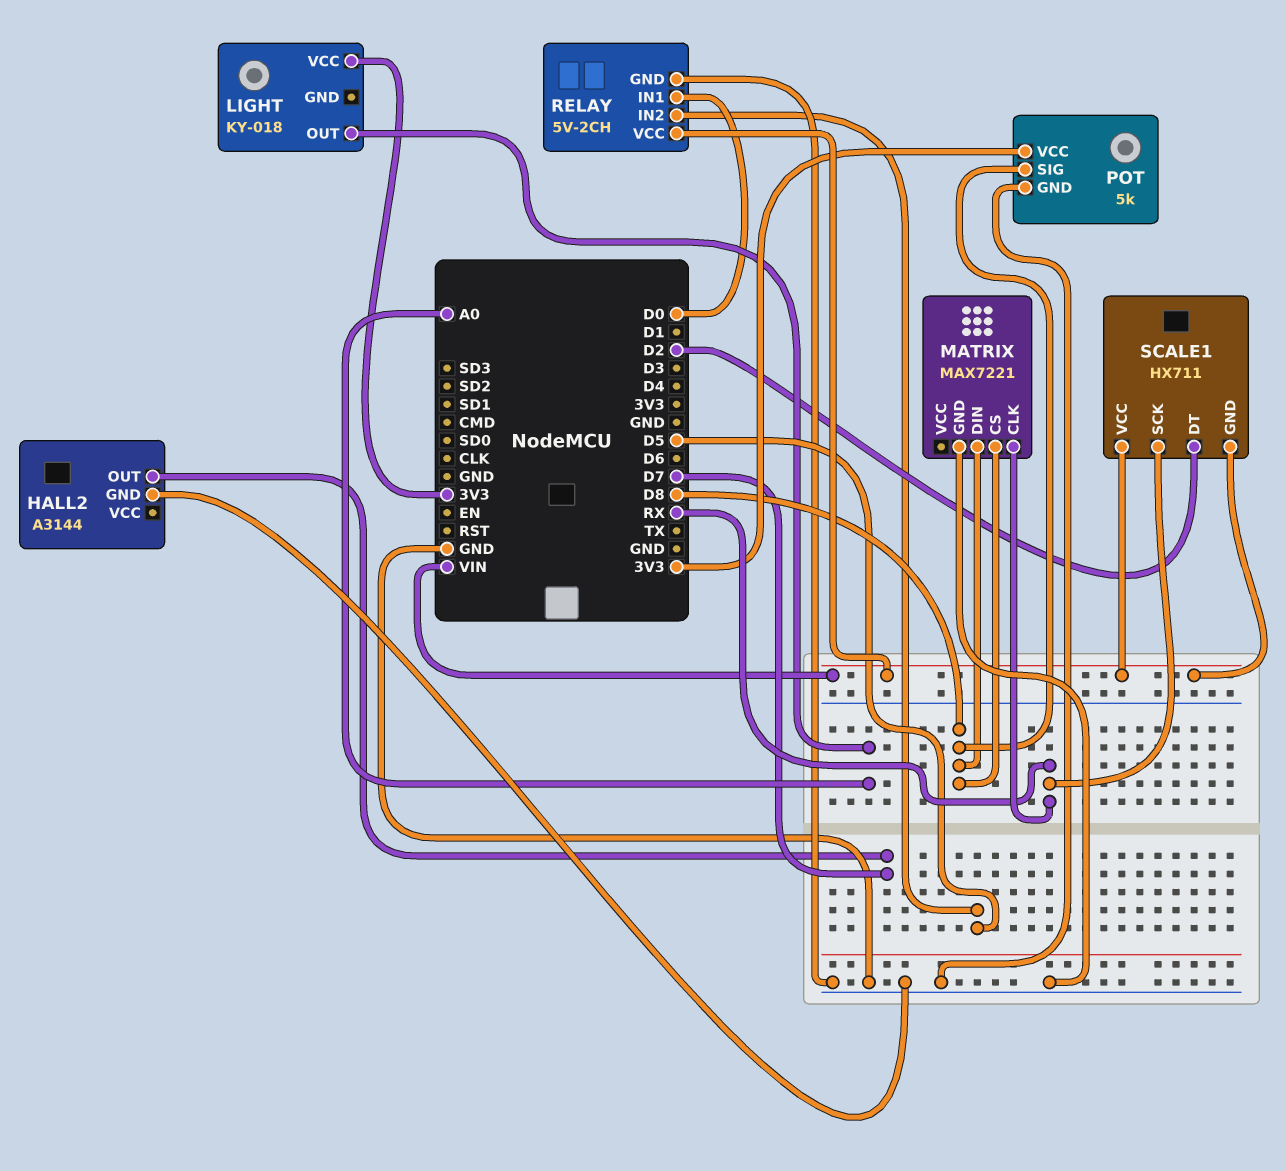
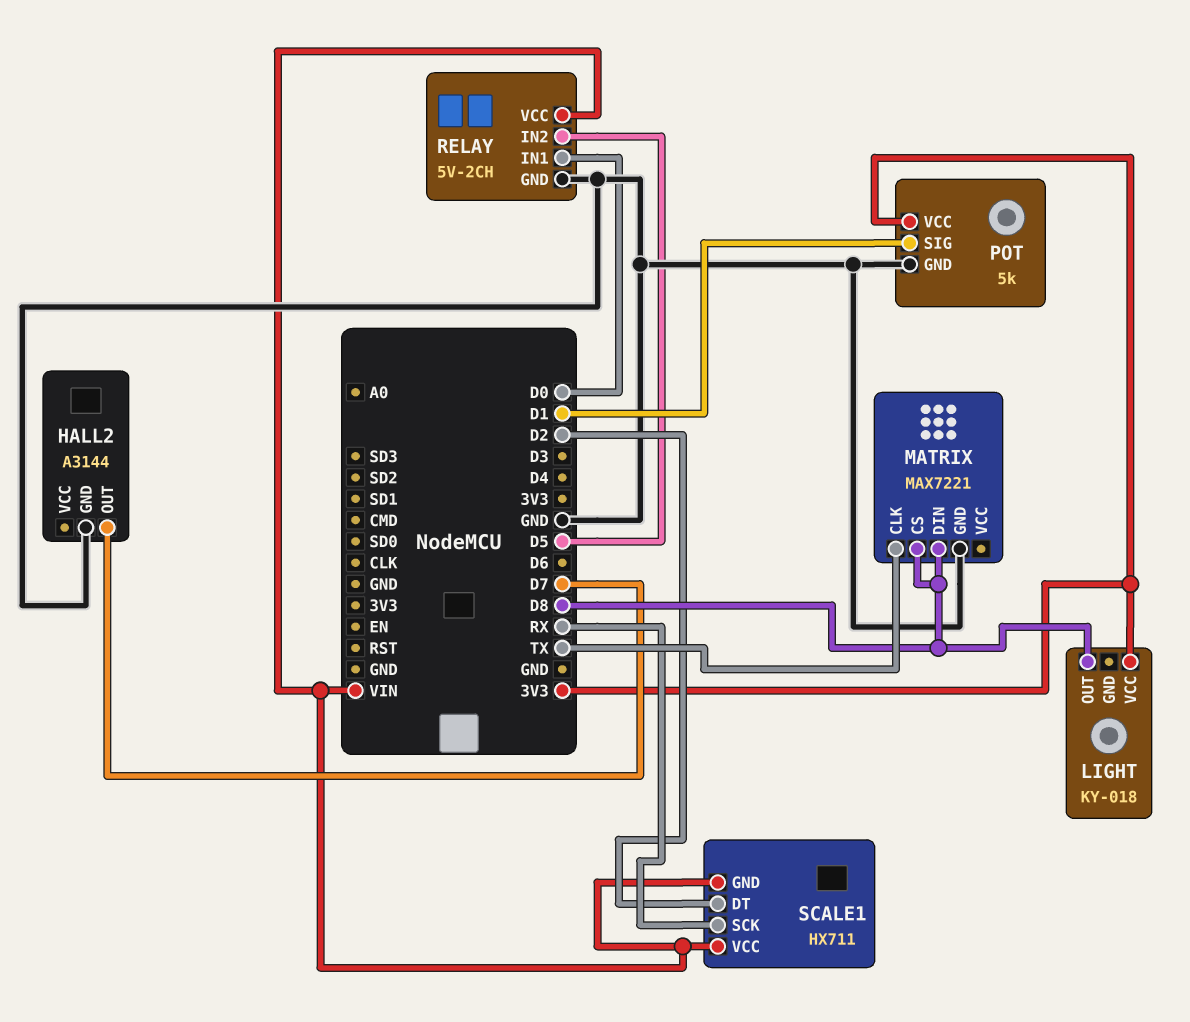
LIGHT pin OUT: A0 -> D8
MATRIX pin CLK: RX -> TX
POT pin SIG: D8 -> D1

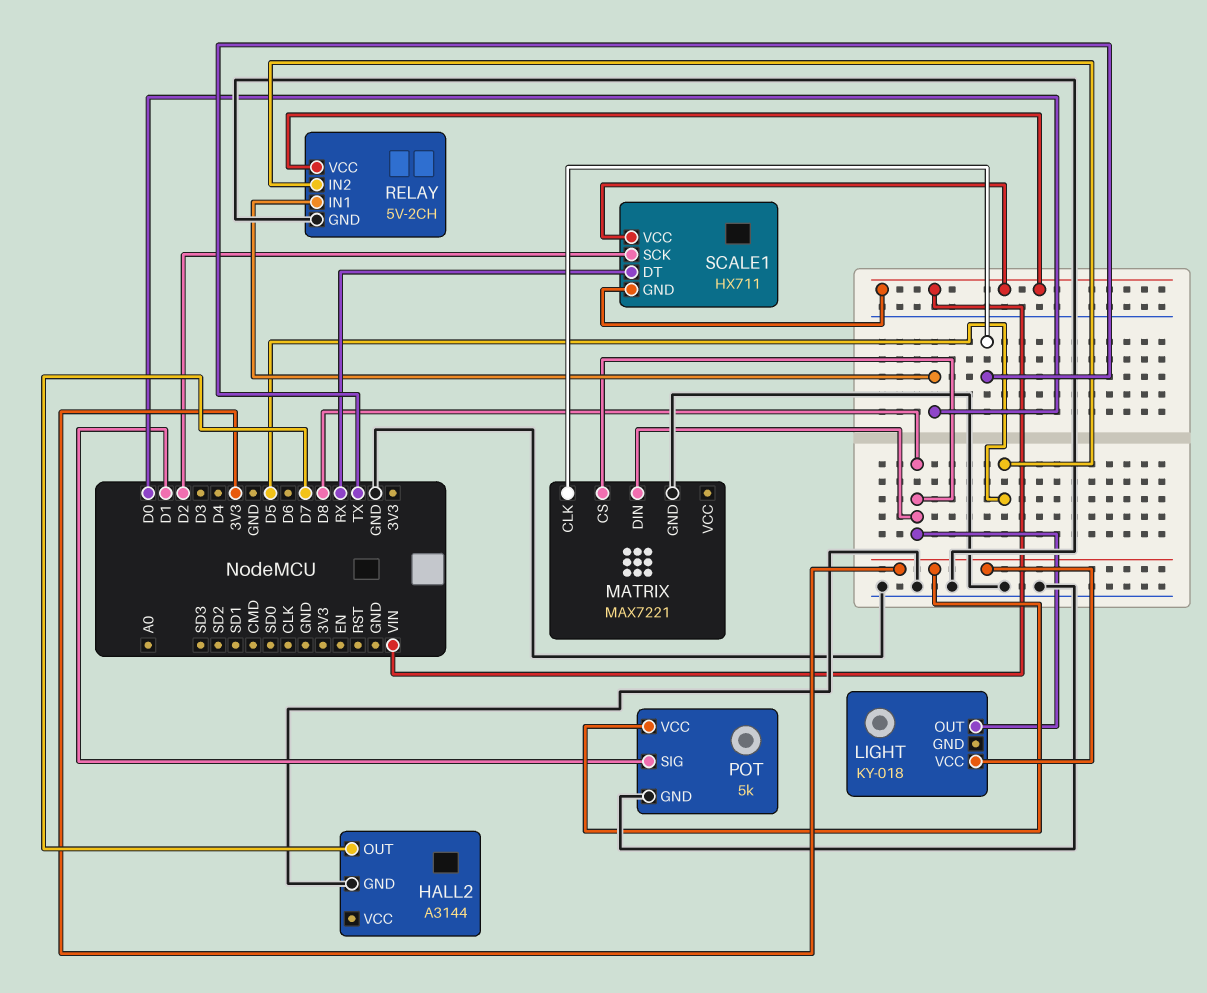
SCALE1 pin DT: D2 -> RX
SCALE1 pin SCK: RX -> D2

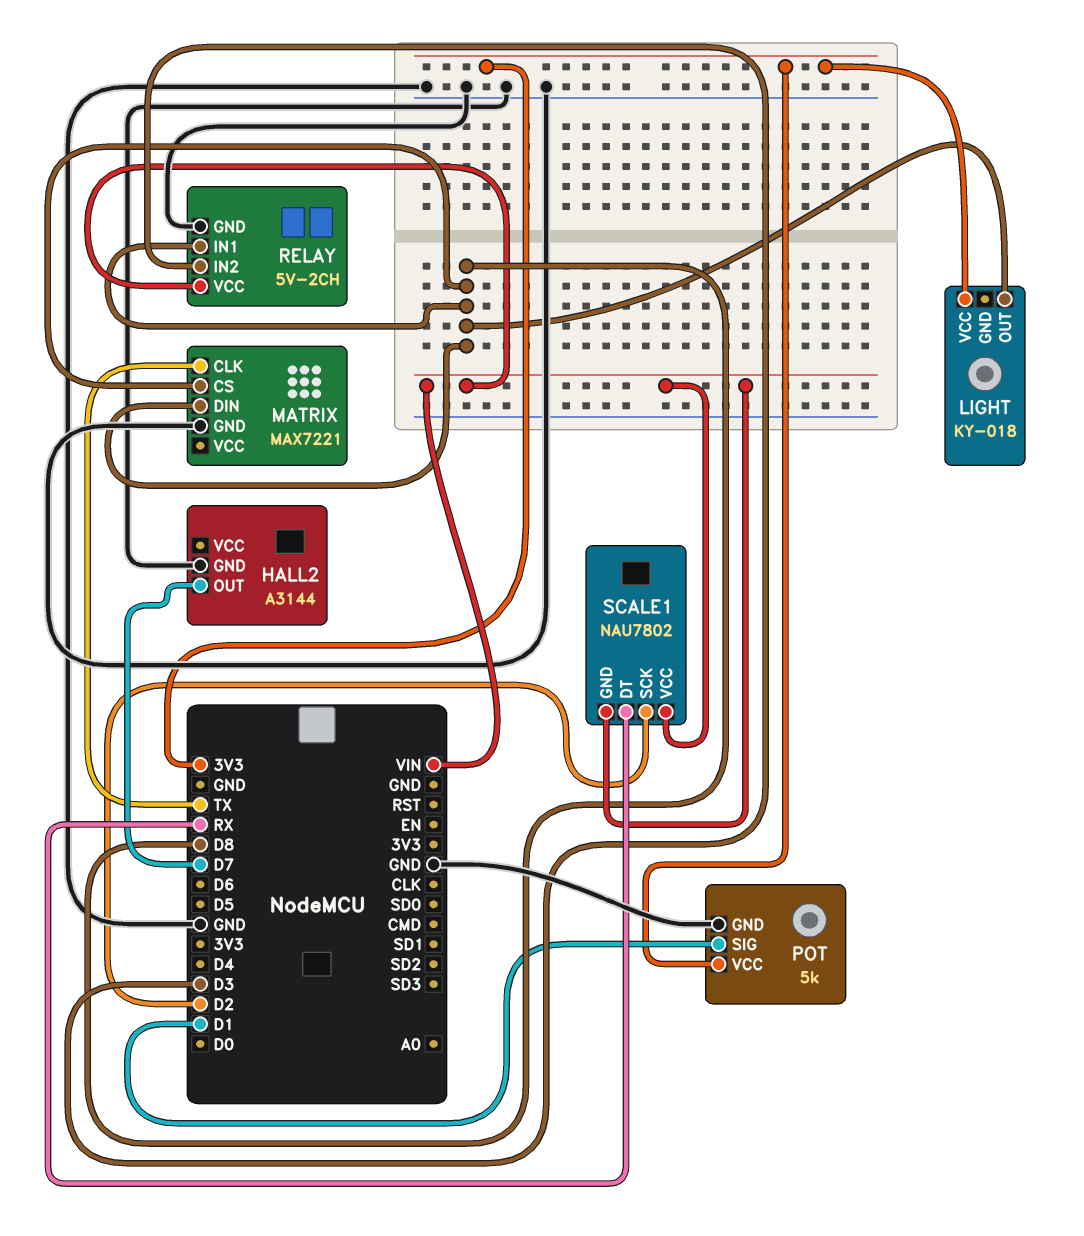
RELAY pin IN1: D0 -> D8
RELAY pin IN2: D5 -> D3
SCALE1: HX711 -> NAU7802

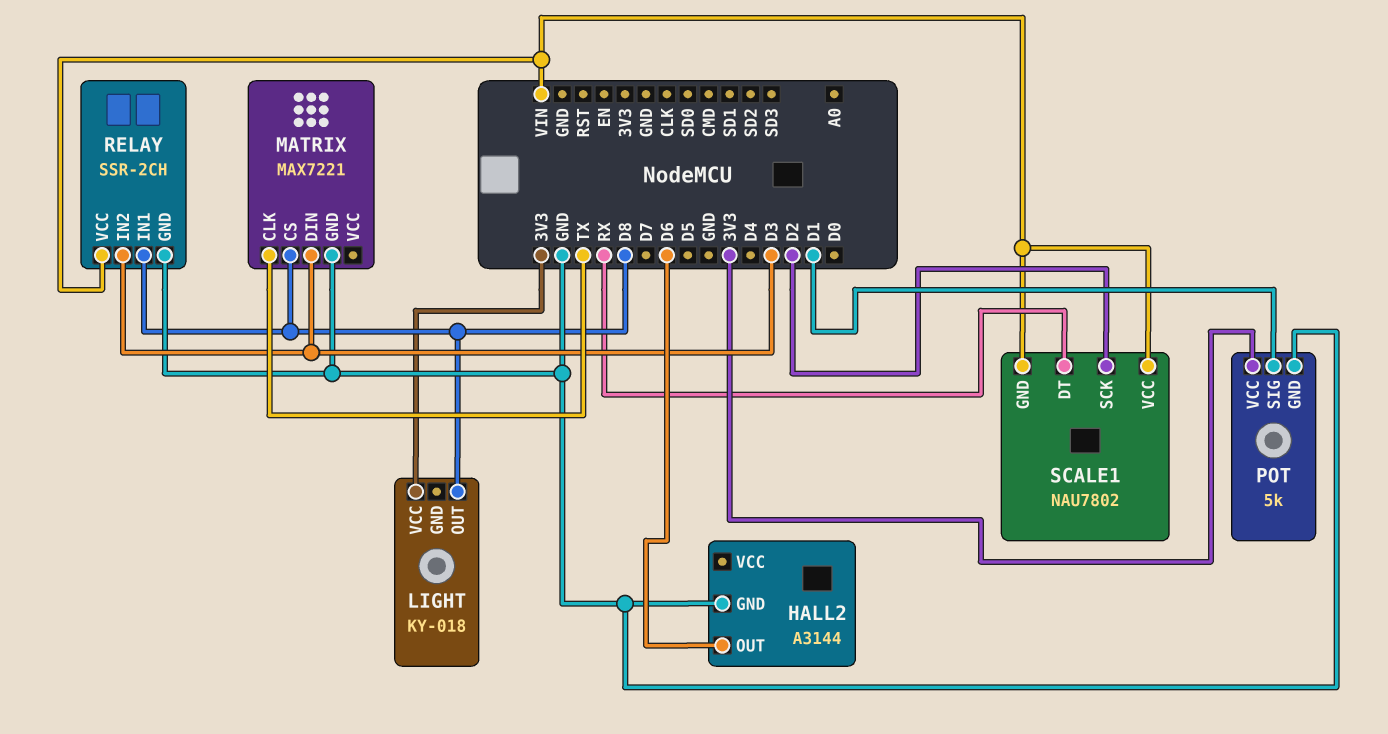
HALL2 pin OUT: D7 -> D6
MATRIX pin DIN: D8 -> D3
RELAY: 5V-2CH -> SSR-2CH

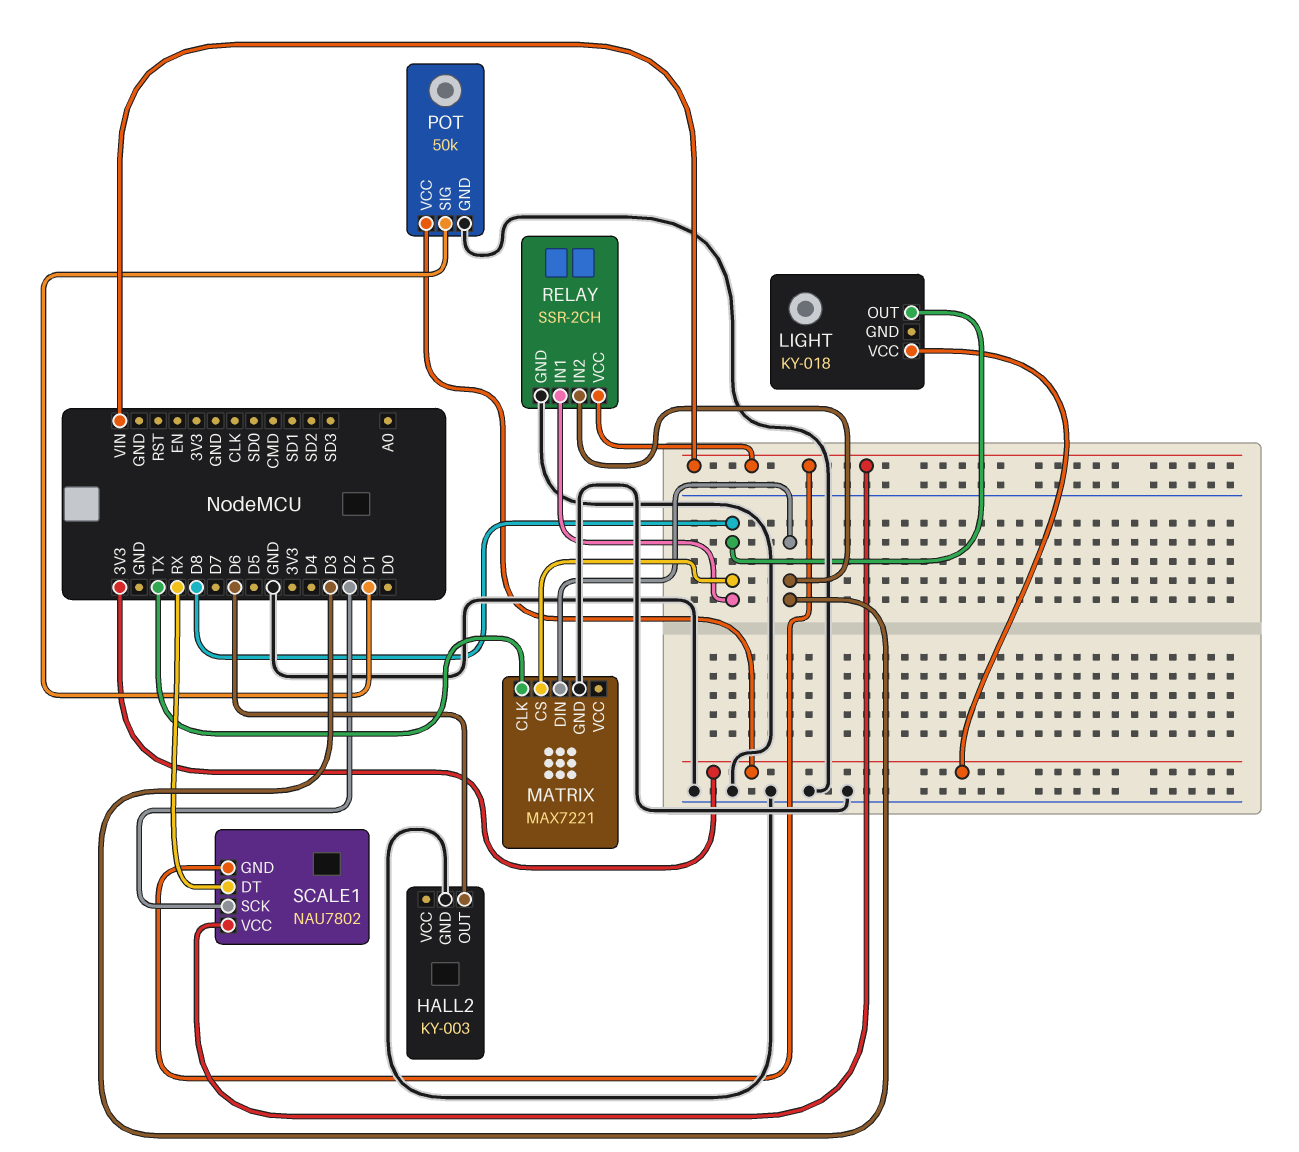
HALL2: A3144 -> KY-003
POT: 5k -> 50k

